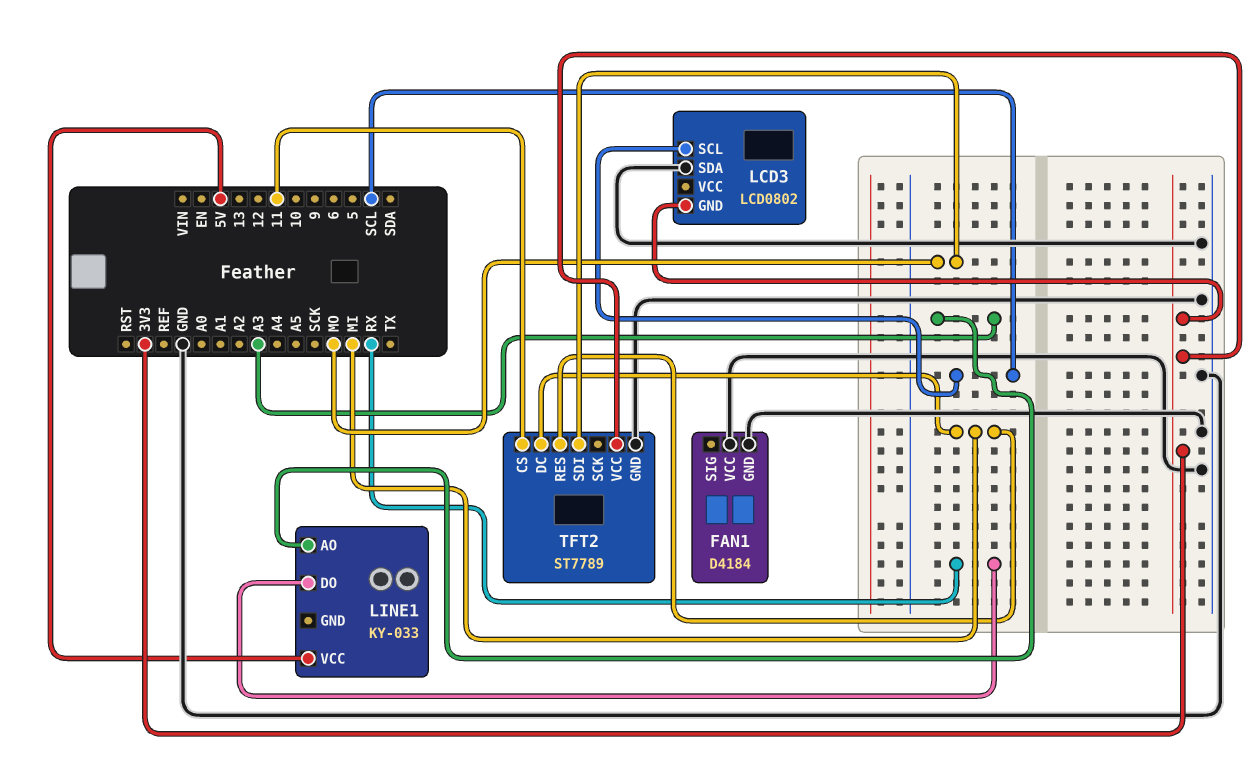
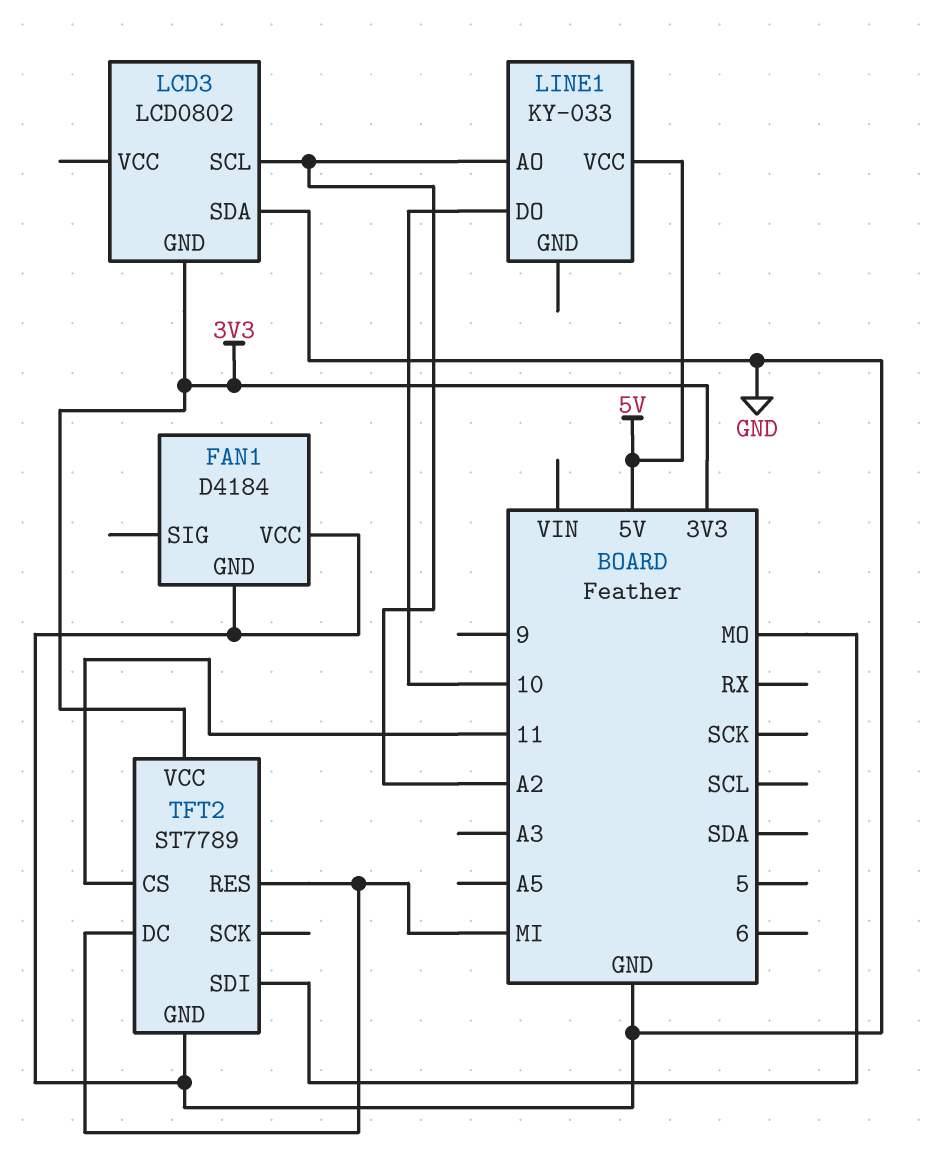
LCD3 pin SCL: SCL -> A2
LINE1 pin AO: A3 -> A2
LINE1 pin DO: RX -> 10

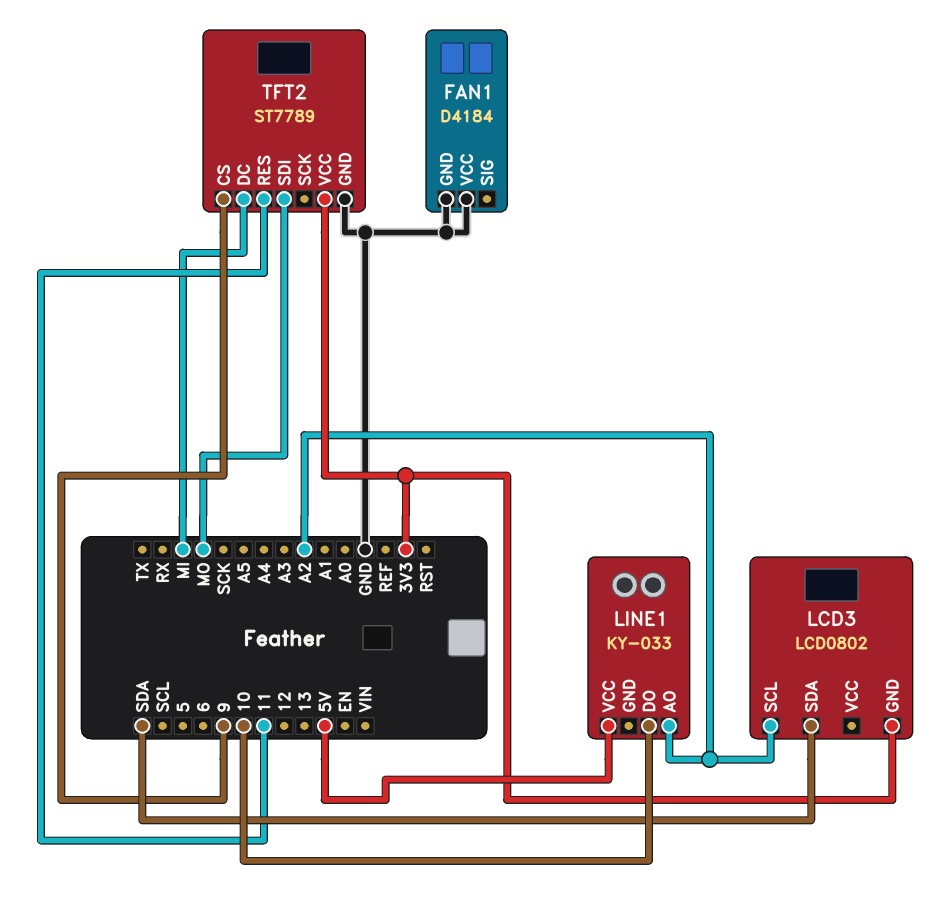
LCD3 pin SDA: GND -> SDA
TFT2 pin CS: 11 -> 9
TFT2 pin RES: MI -> 11

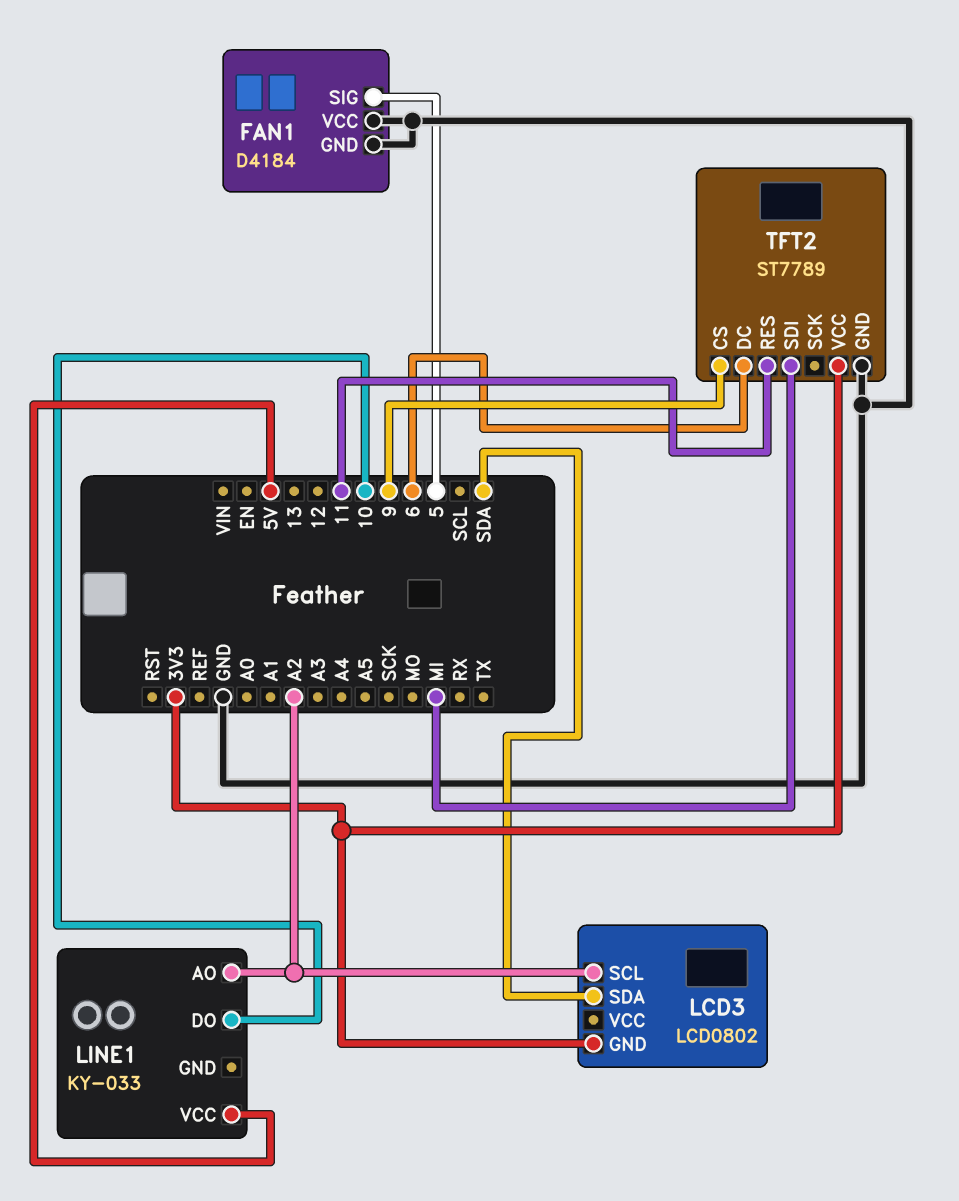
FAN1 pin SIG: none -> 5
TFT2 pin DC: MI -> 6
TFT2 pin SDI: MO -> MI

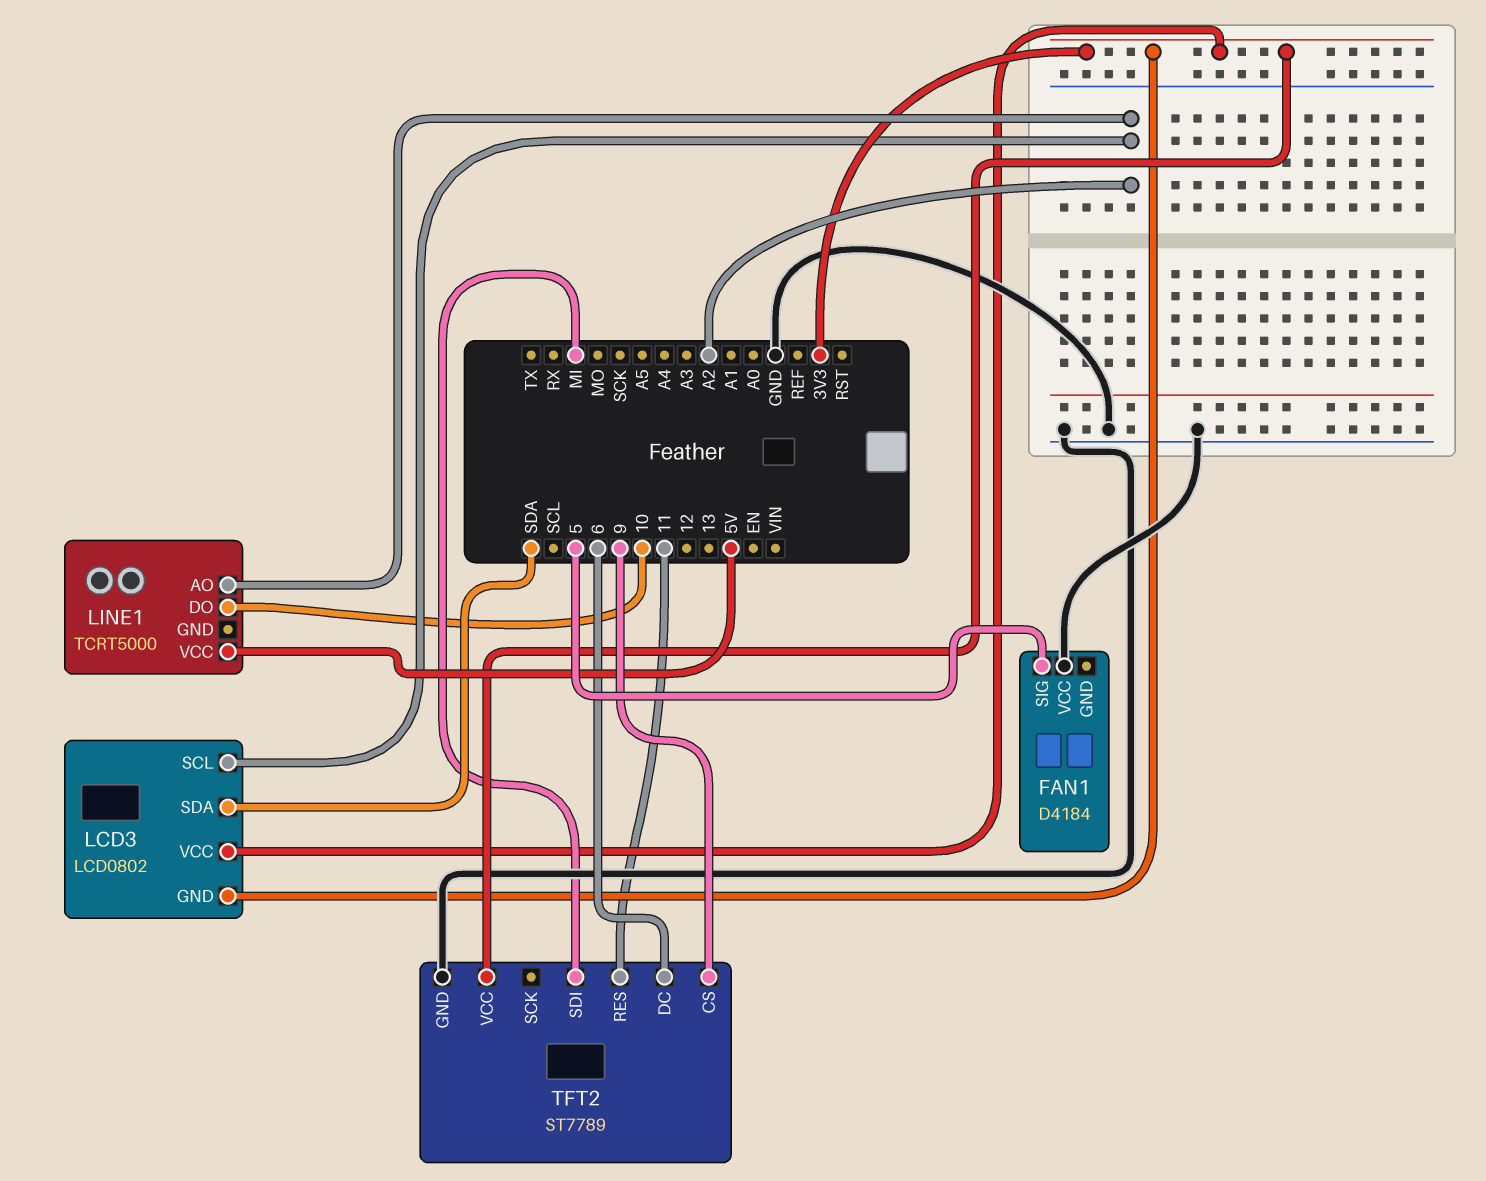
FAN1 pin GND: GND -> none
LCD3 pin VCC: none -> 3V3
LINE1: KY-033 -> TCRT5000

